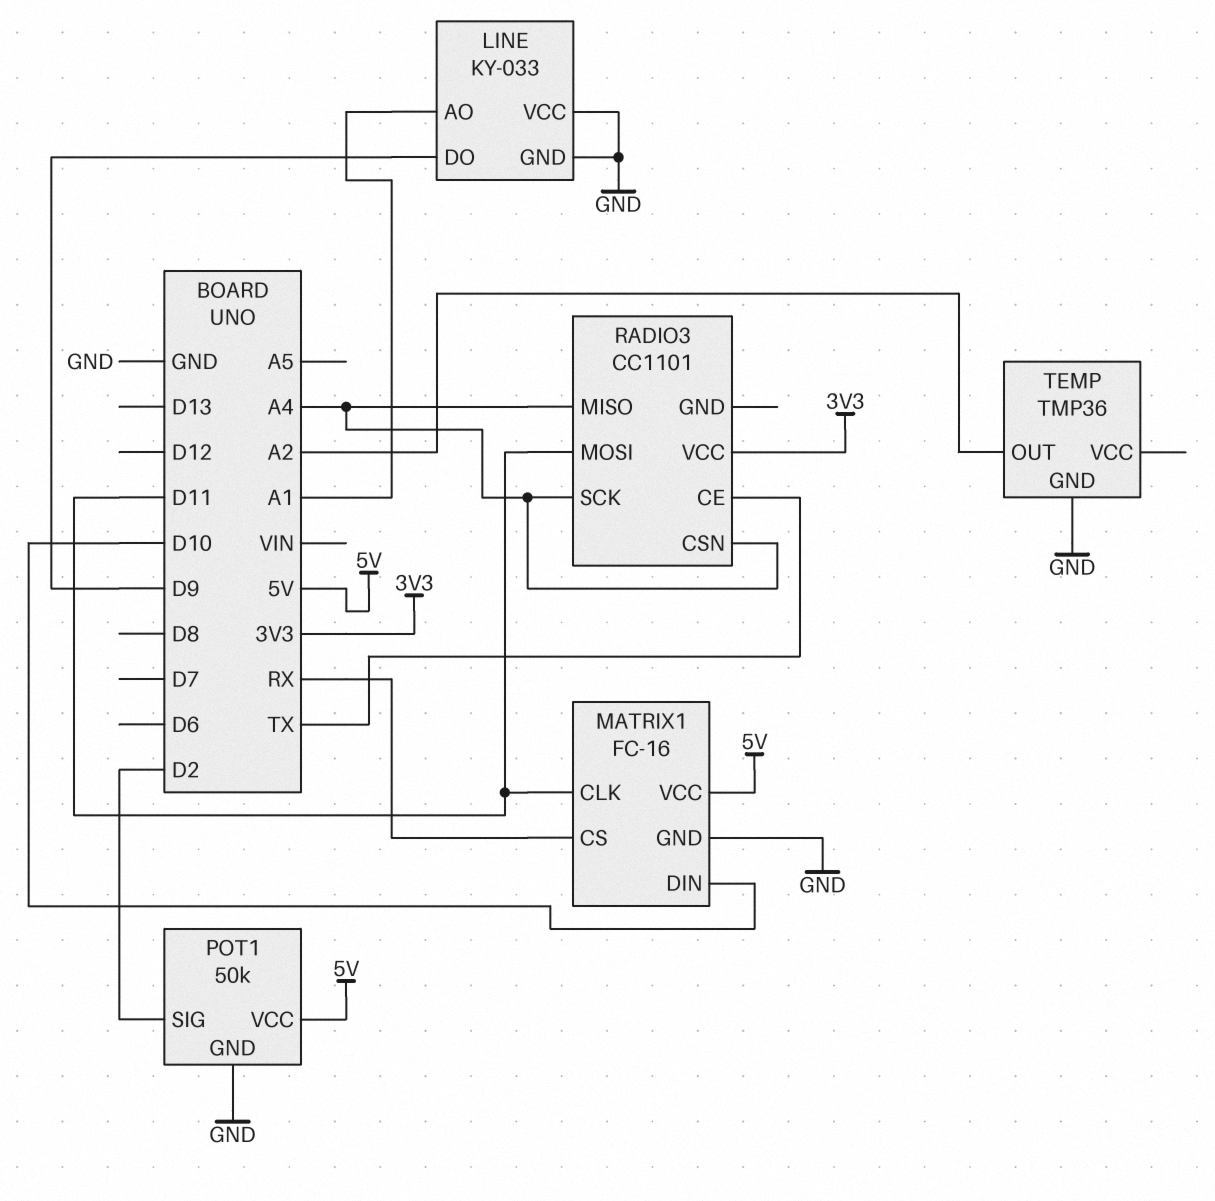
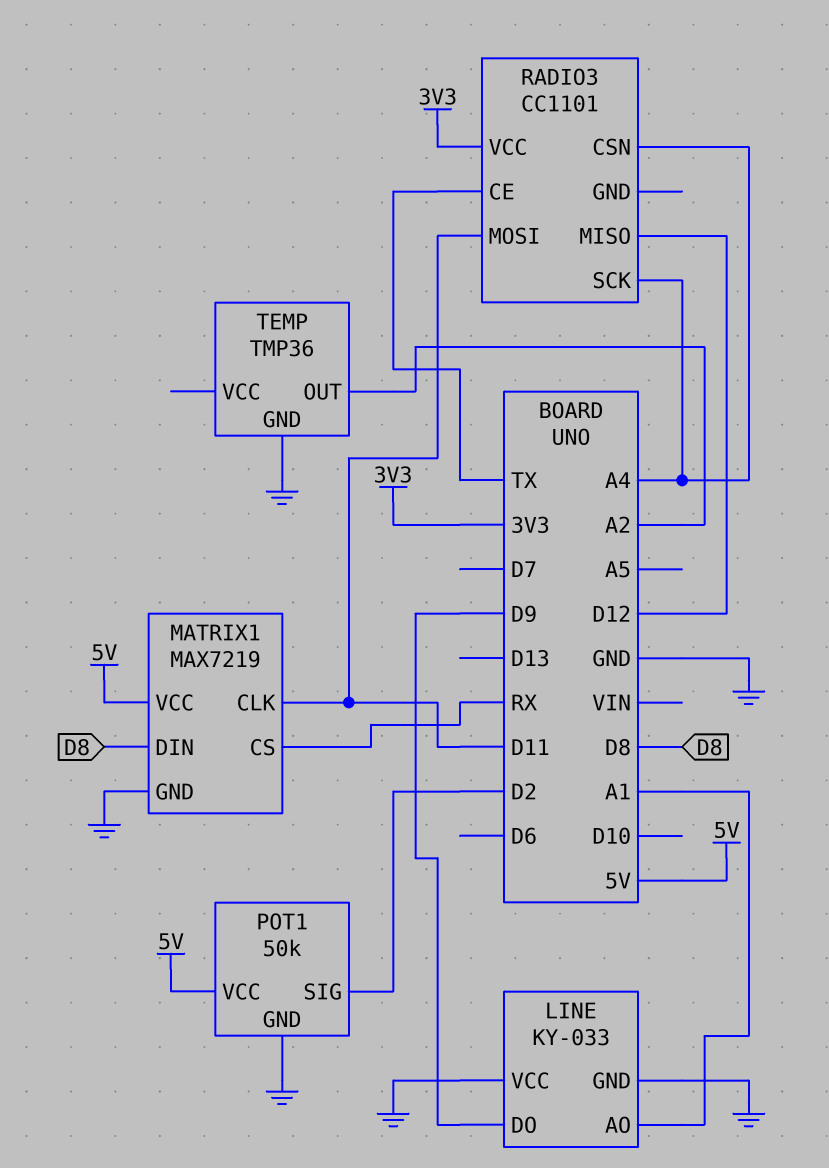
MATRIX1: FC-16 -> MAX7219
MATRIX1 pin DIN: D10 -> D8
RADIO3 pin MISO: A4 -> D12

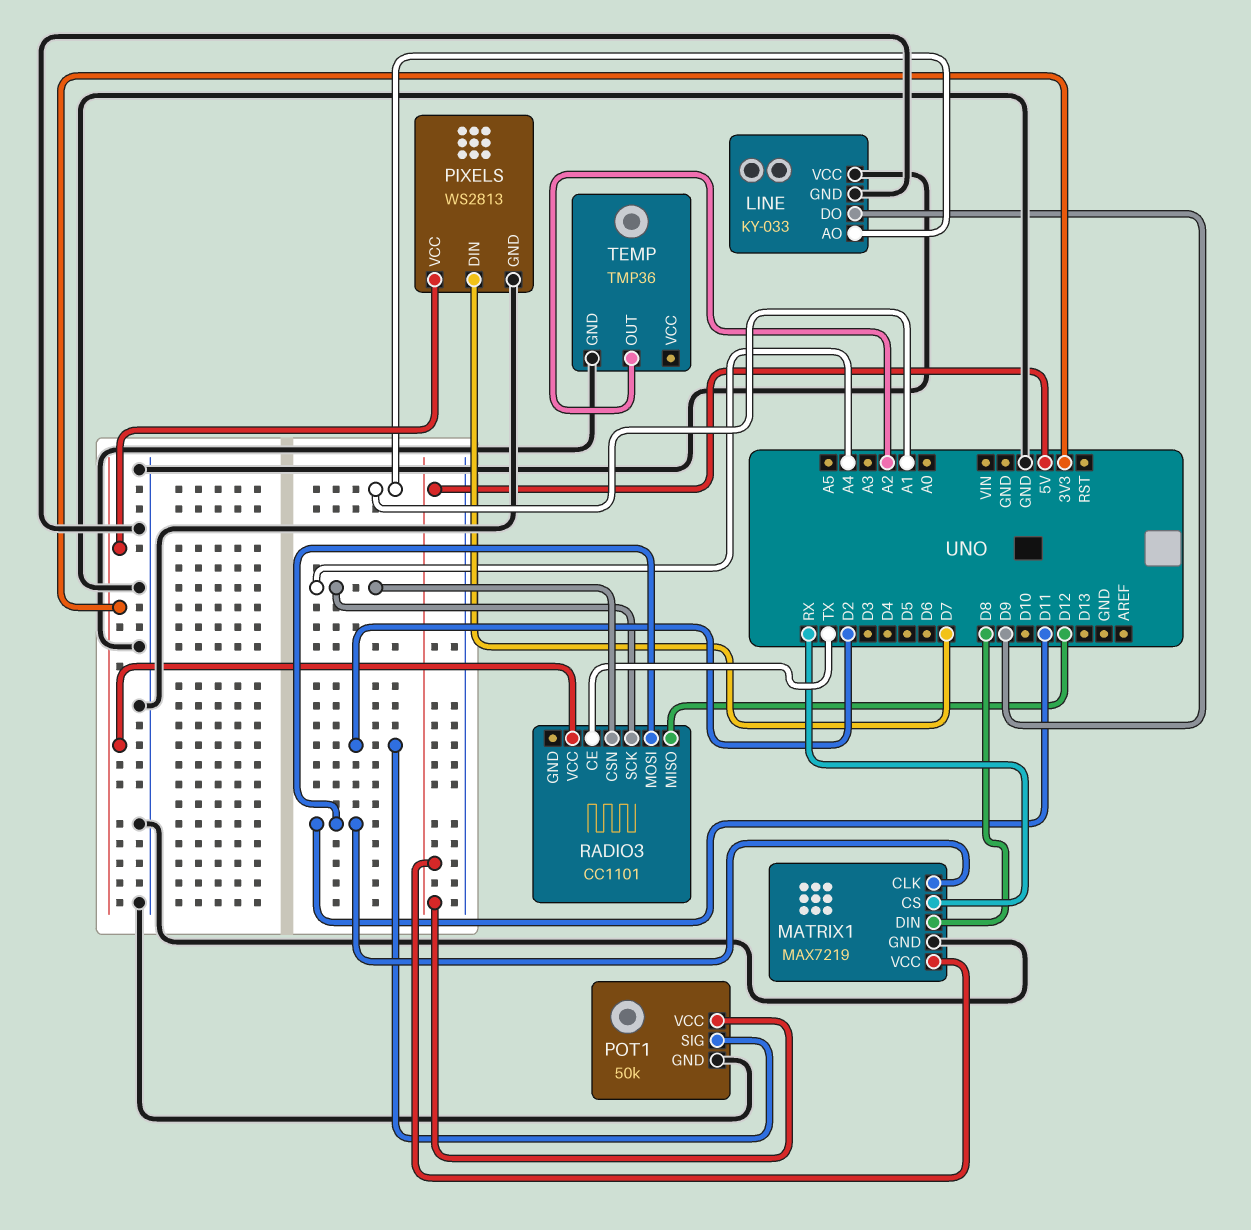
PIXELS: none -> WS2813
PIXELS pin DIN: none -> D7
PIXELS pin GND: none -> GND
PIXELS pin VCC: none -> 3V3

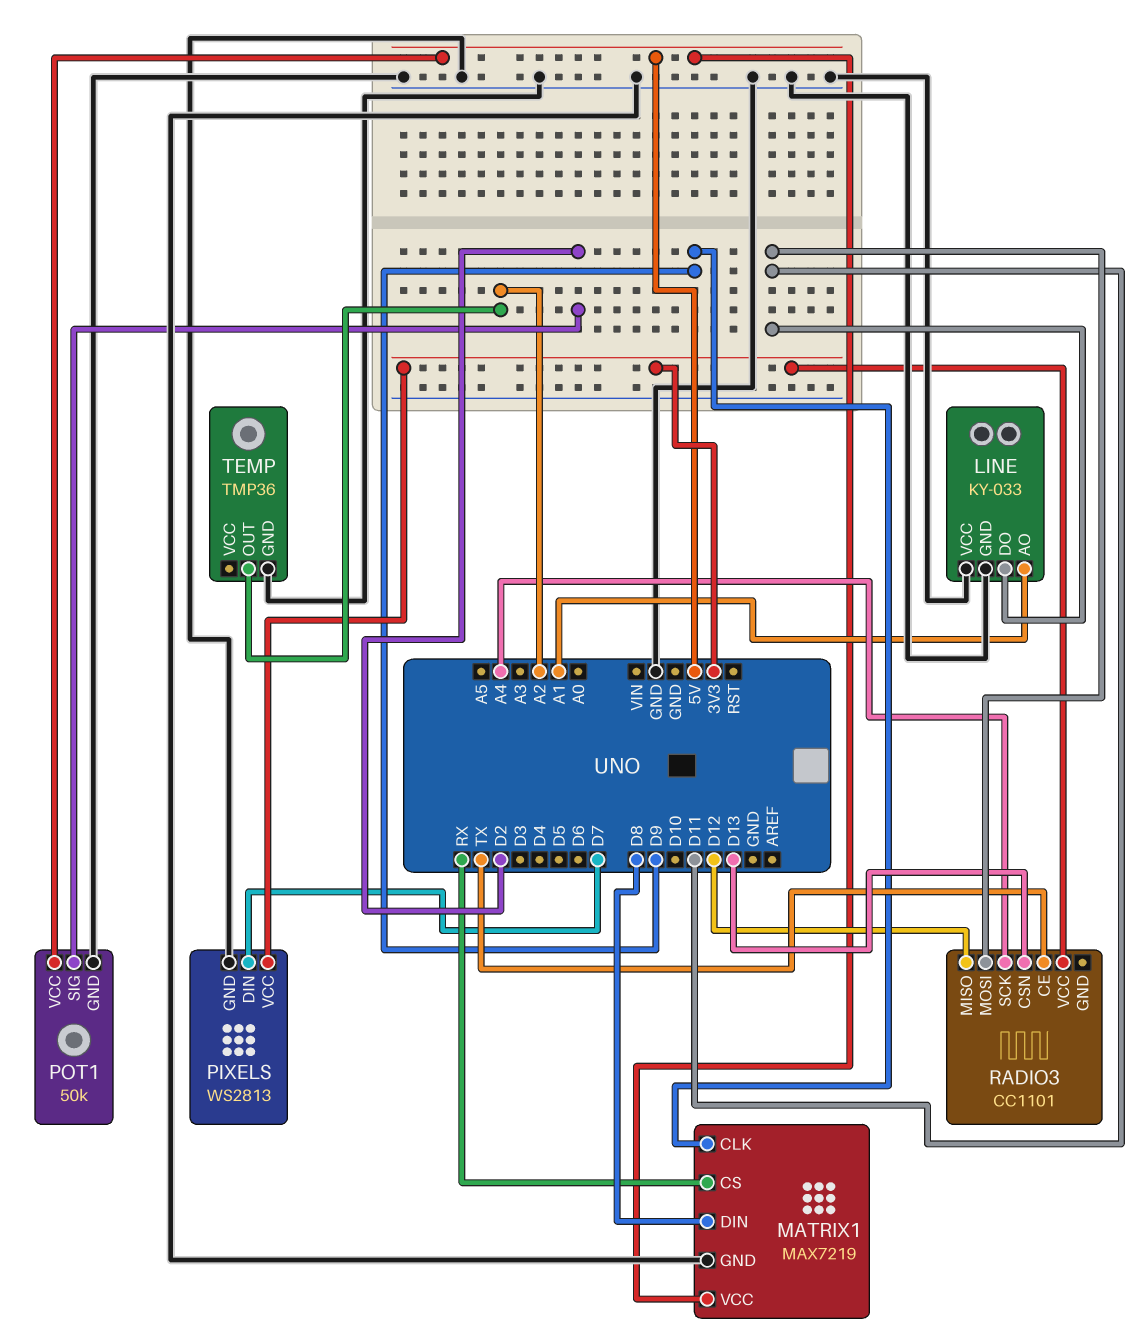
LINE pin DO: D9 -> D11
MATRIX1 pin CLK: D11 -> D9
RADIO3 pin CSN: A4 -> D13

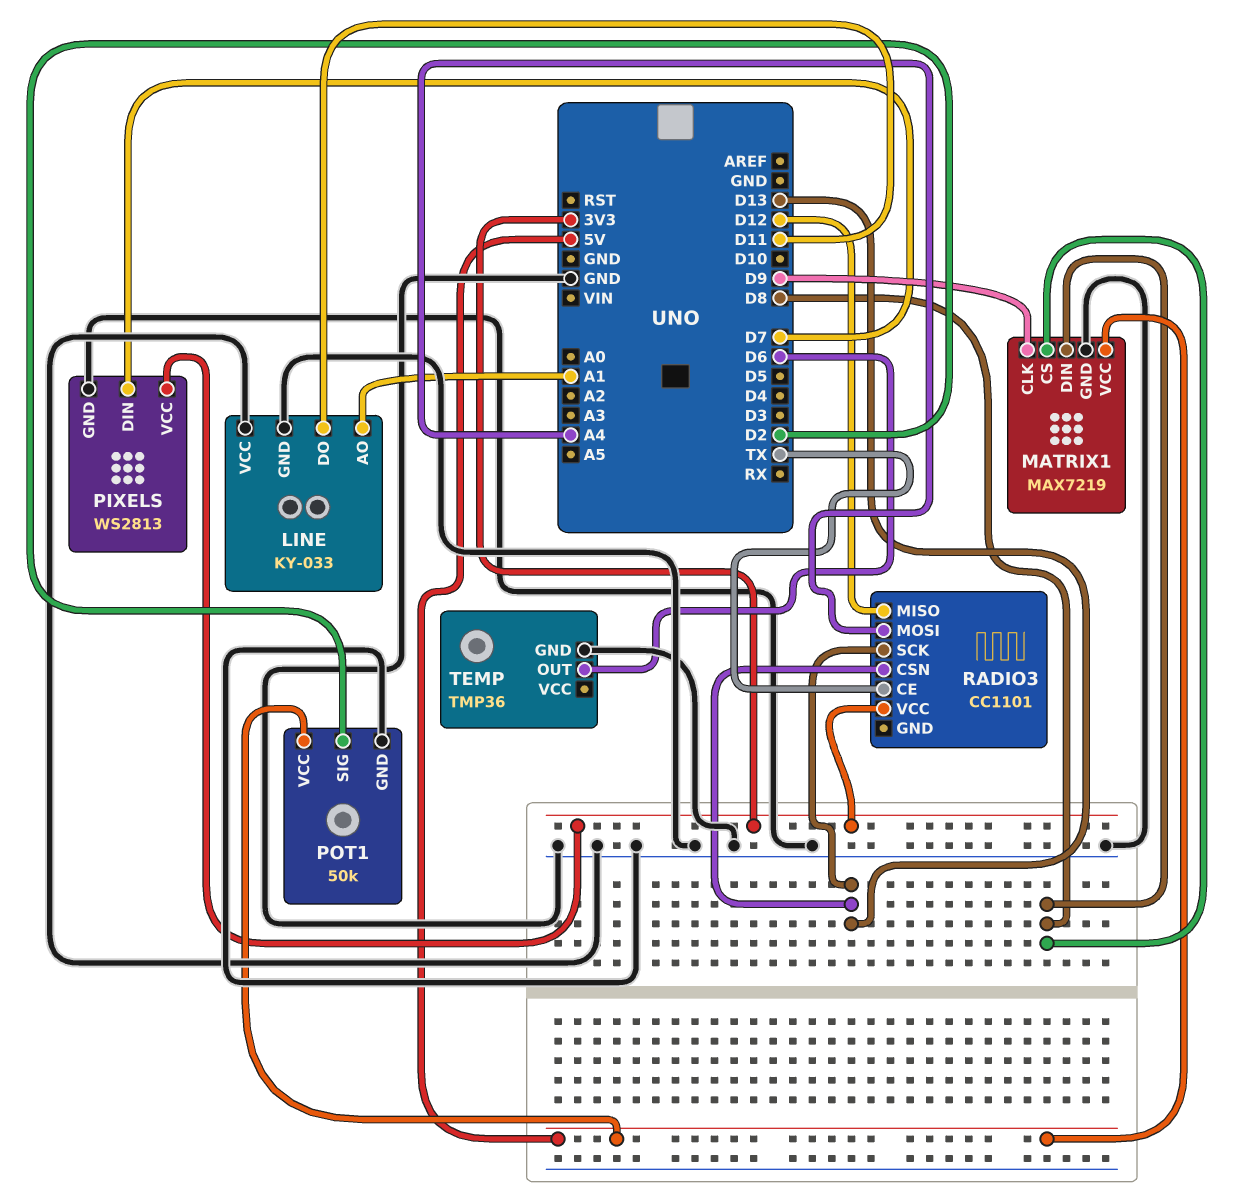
MATRIX1 pin CS: RX -> D8
RADIO3 pin MOSI: D11 -> A4
RADIO3 pin SCK: A4 -> D13
TEMP pin OUT: A2 -> D6

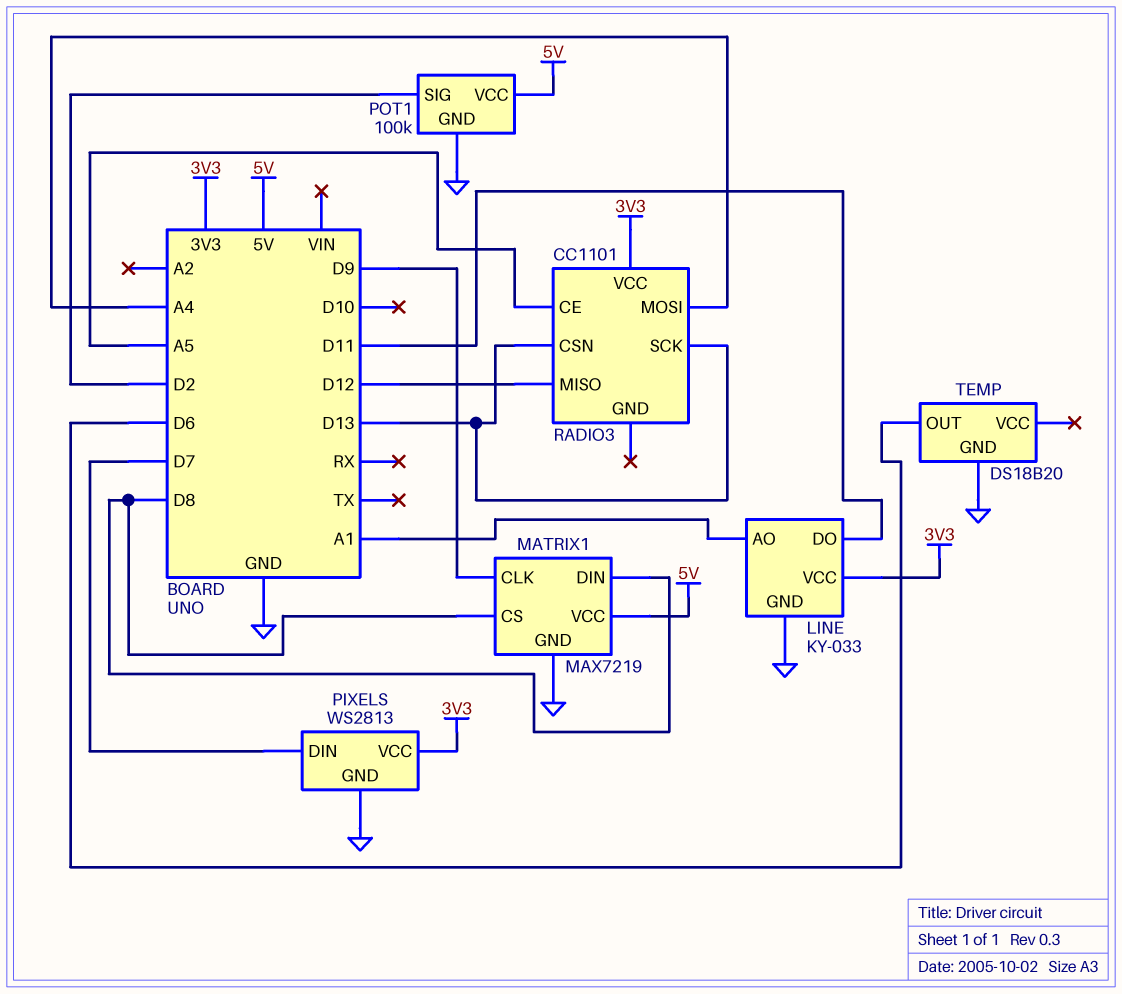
LINE pin VCC: GND -> 3V3
POT1: 50k -> 100k
RADIO3 pin CE: TX -> A5
TEMP: TMP36 -> DS18B20

